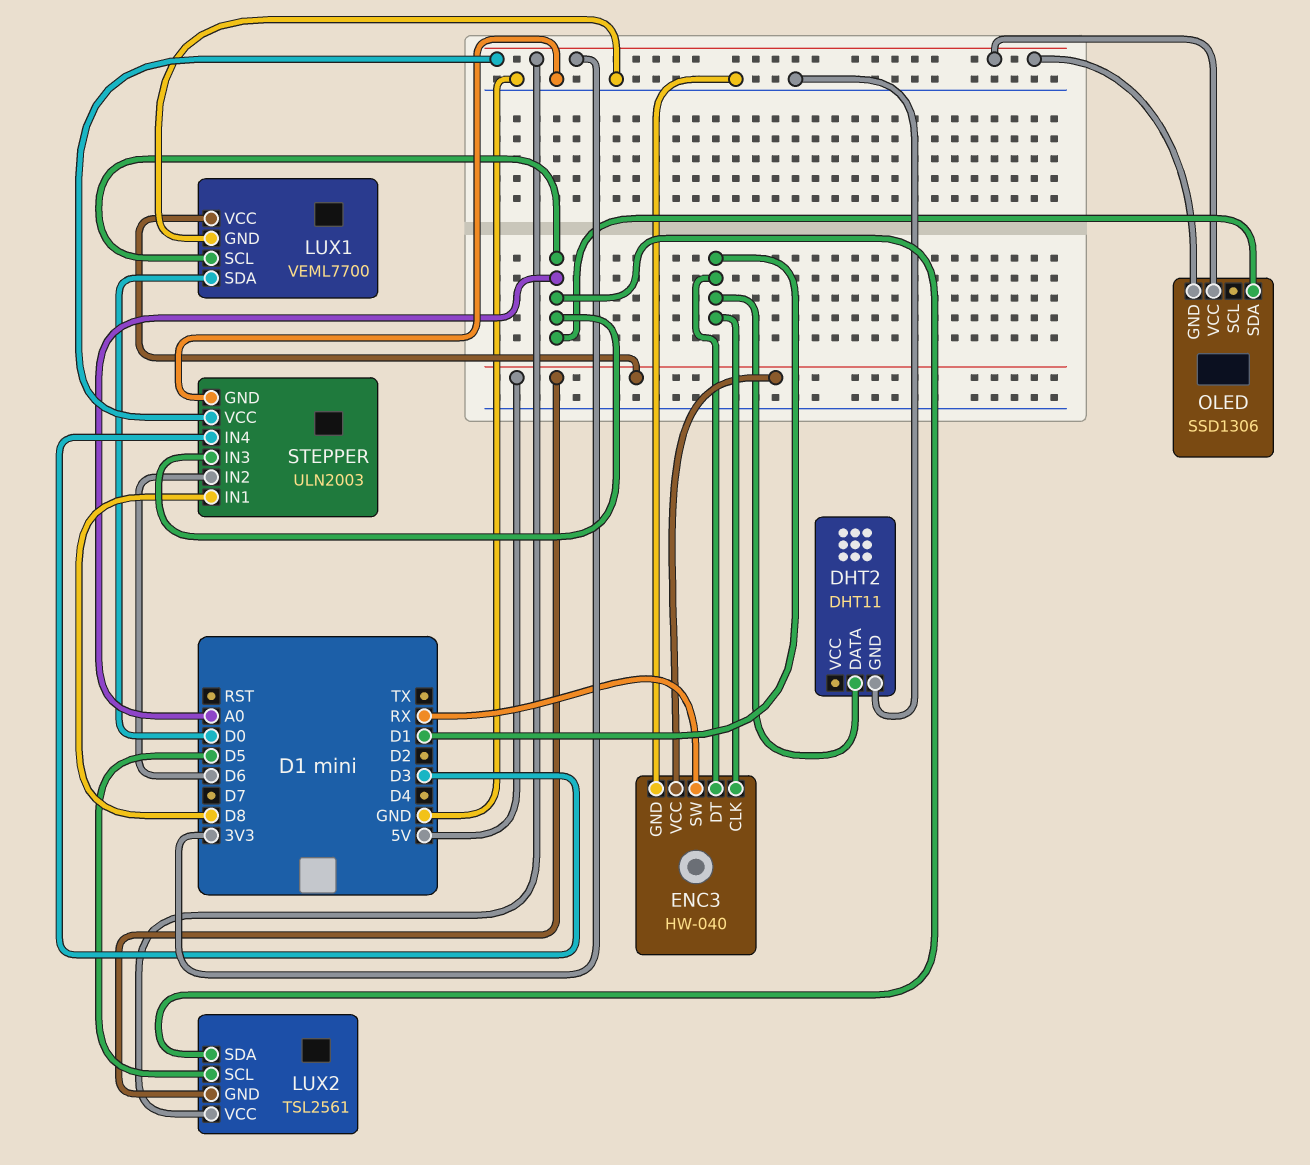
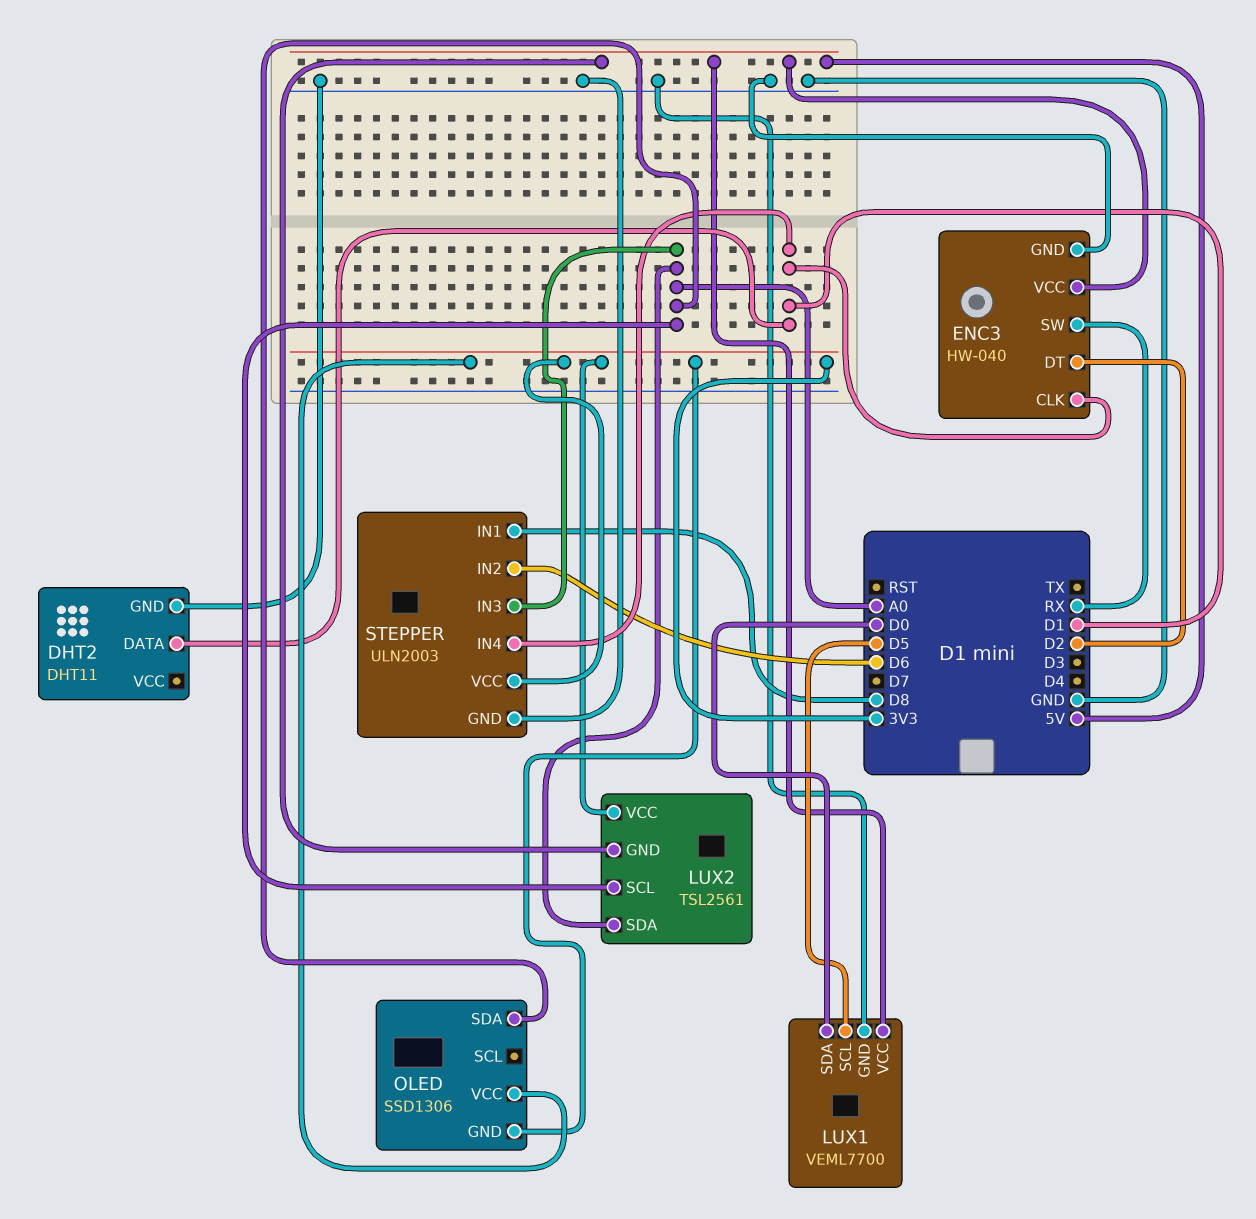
ENC3 pin DT: D1 -> D2
LUX1 pin SCL: A0 -> D5
LUX2 pin SCL: D5 -> A0
STEPPER pin IN4: D3 -> D1

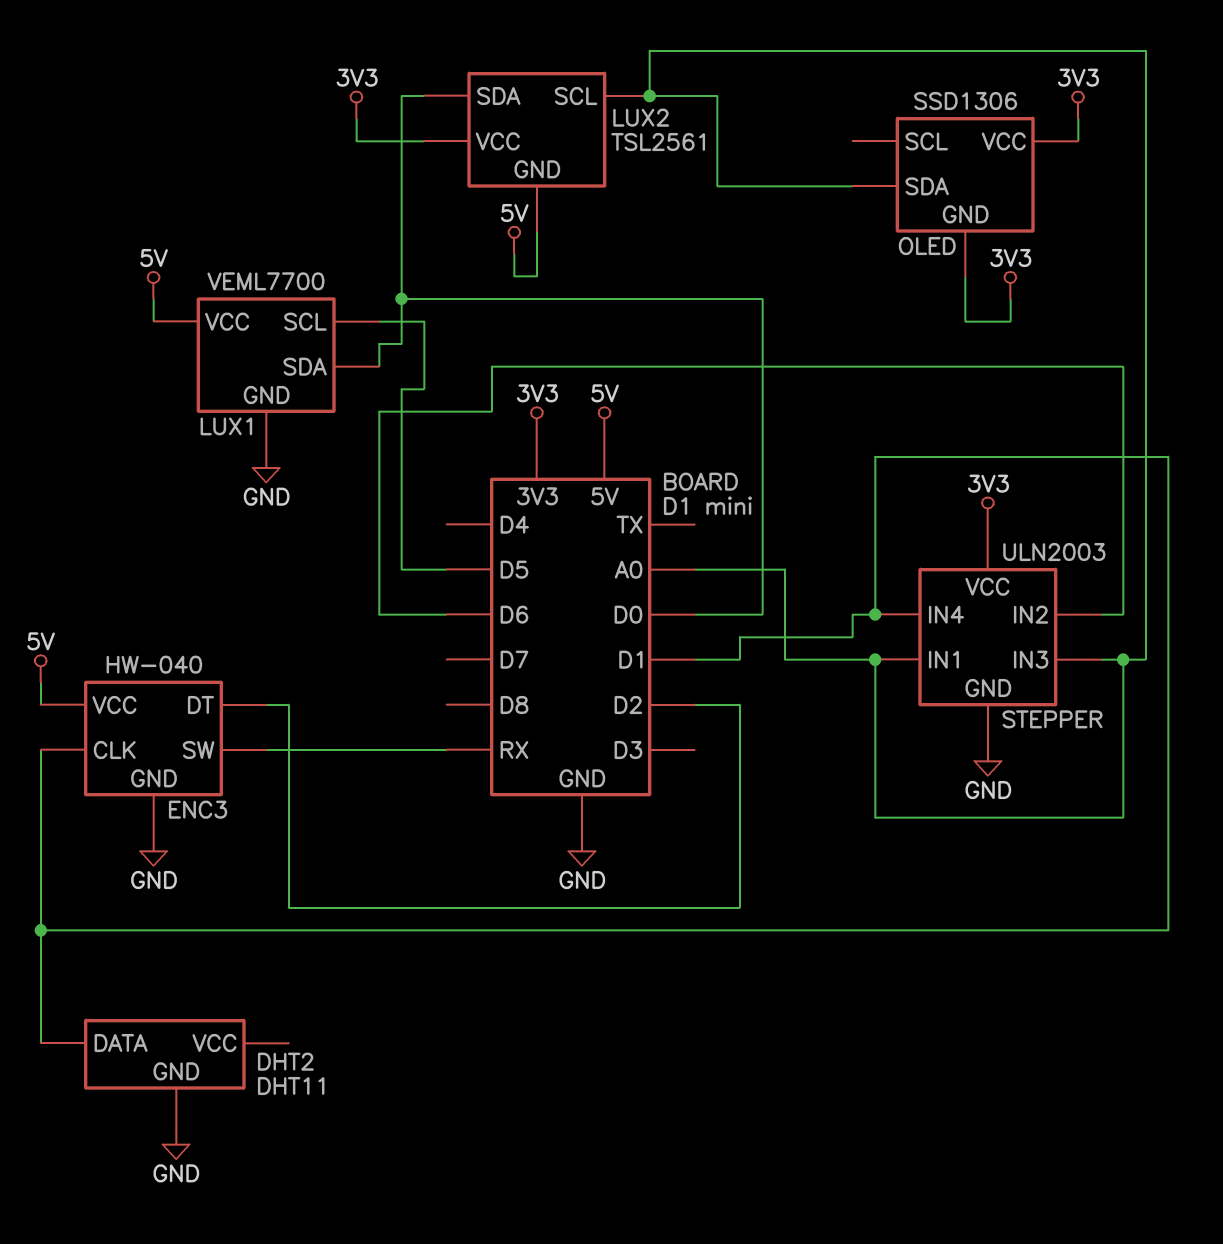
LUX2 pin SDA: A0 -> D0
STEPPER pin IN1: D8 -> A0

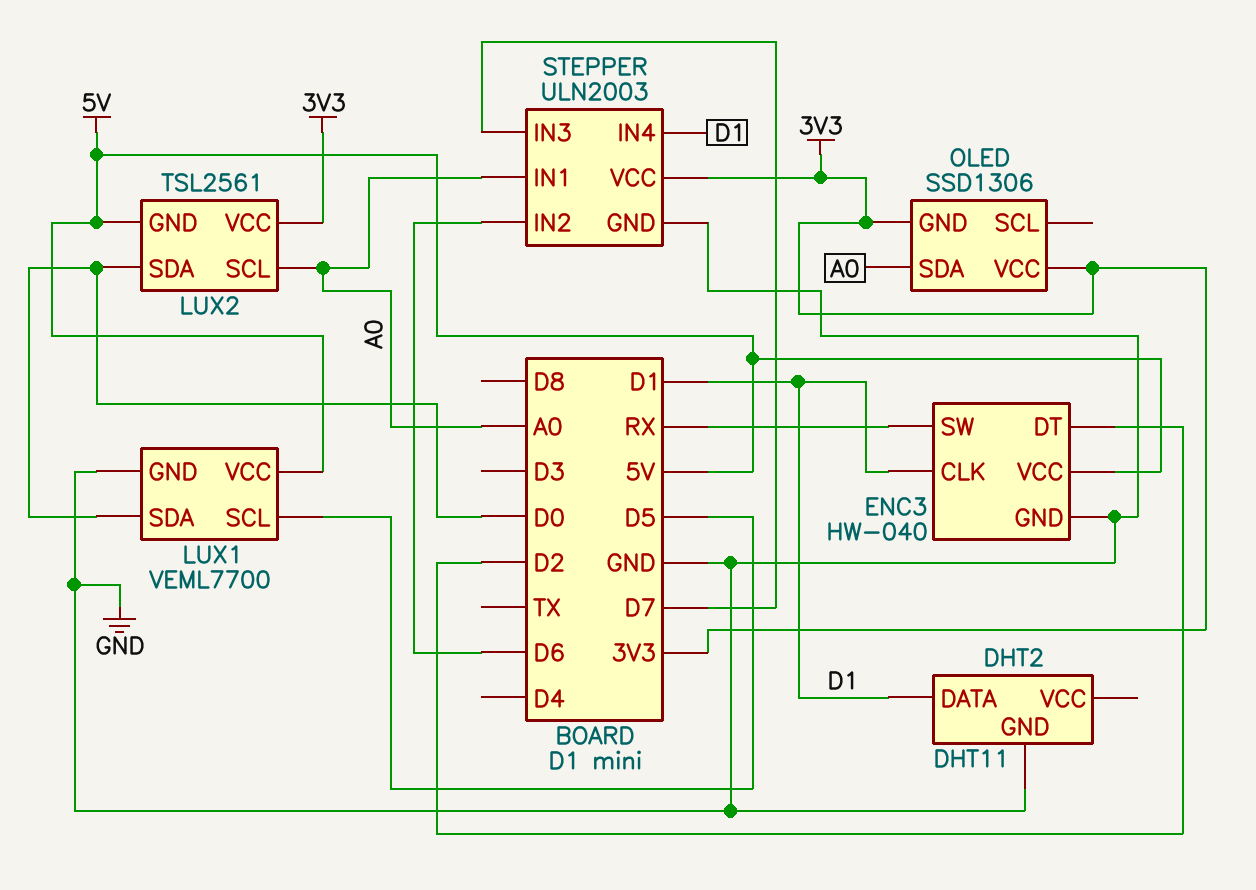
STEPPER pin IN3: A0 -> D7

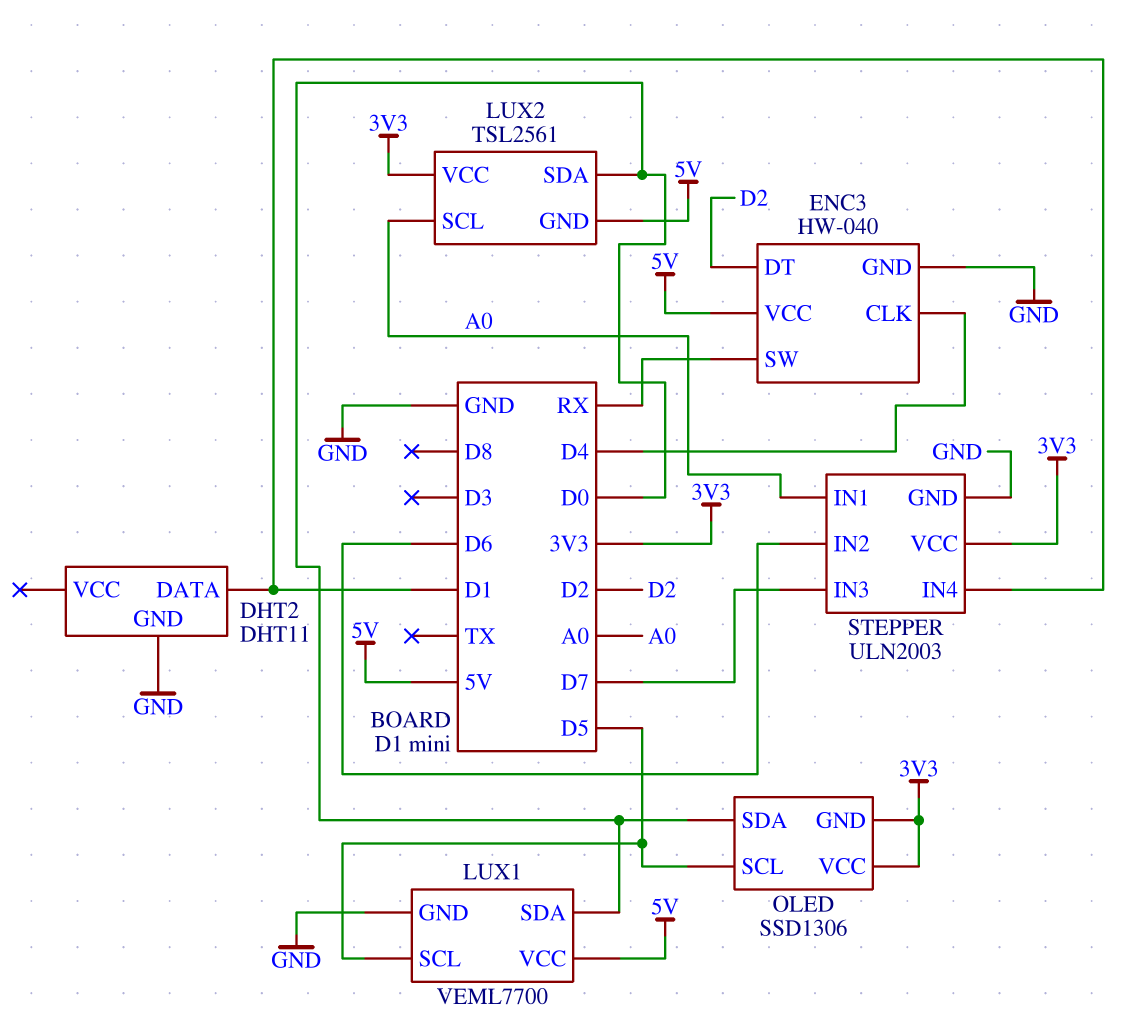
ENC3 pin CLK: D1 -> D4
OLED pin SCL: none -> D5
OLED pin SDA: A0 -> D0

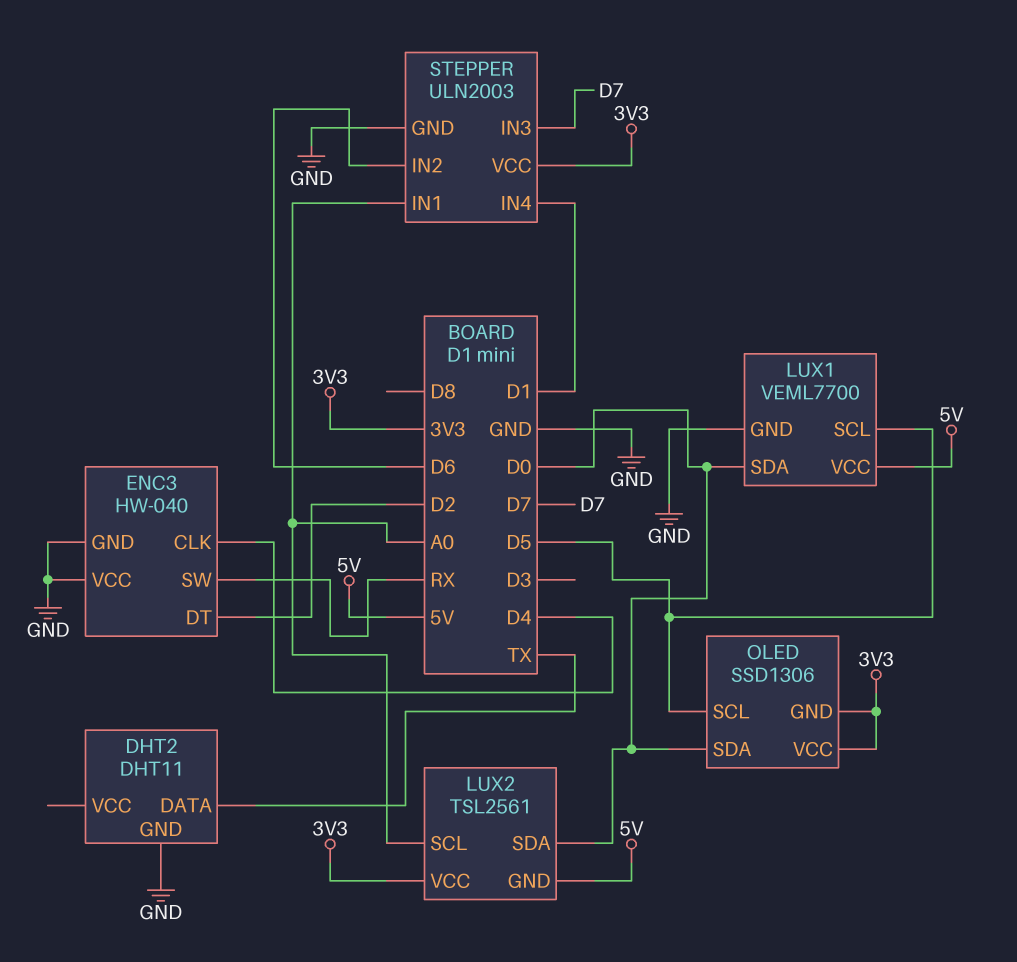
DHT2 pin DATA: D1 -> TX
ENC3 pin VCC: 5V -> GND

